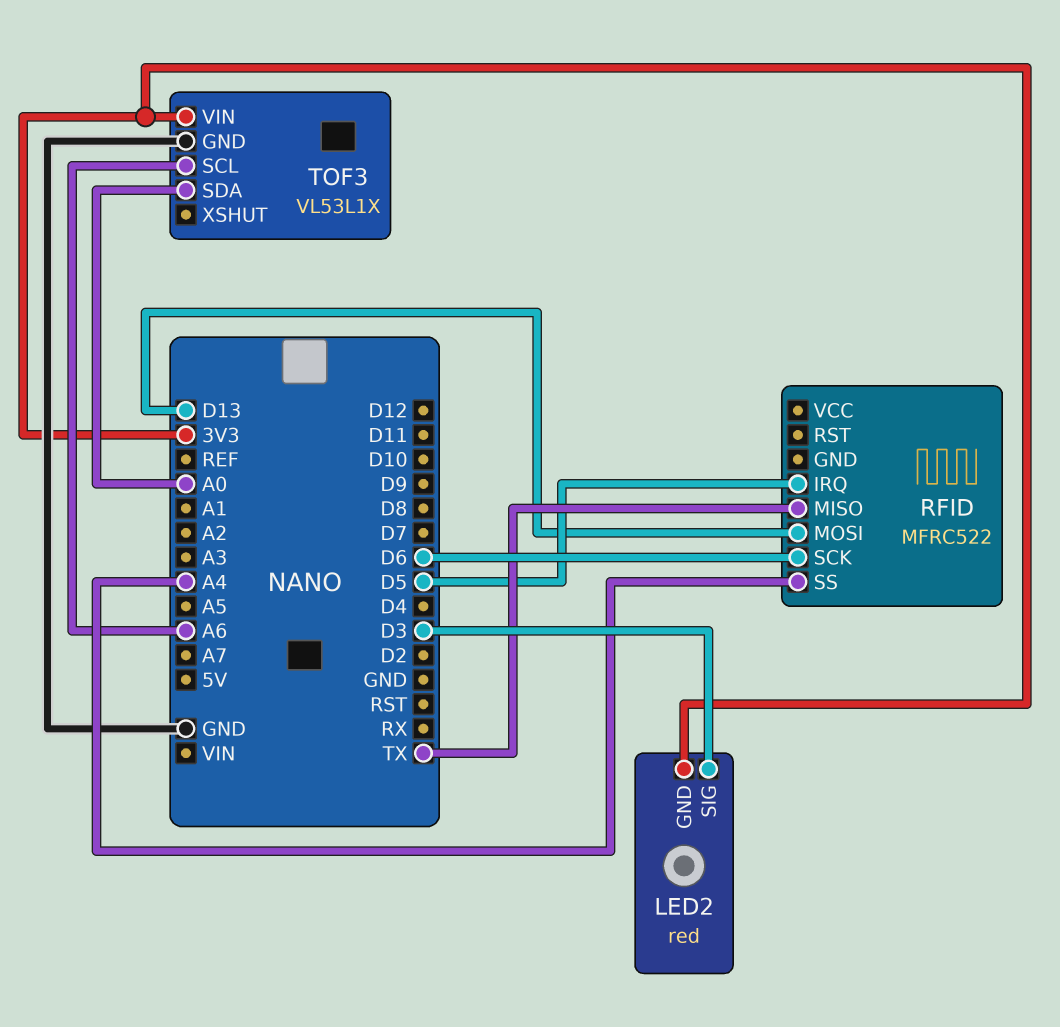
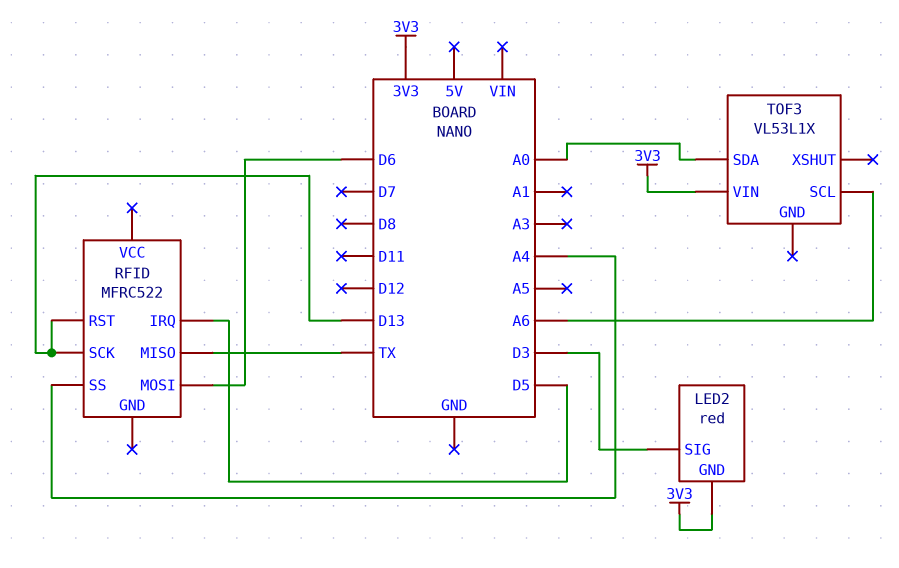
RFID pin MOSI: D13 -> D6
RFID pin RST: none -> D13
RFID pin SCK: D6 -> D13
TOF3 pin GND: GND -> none

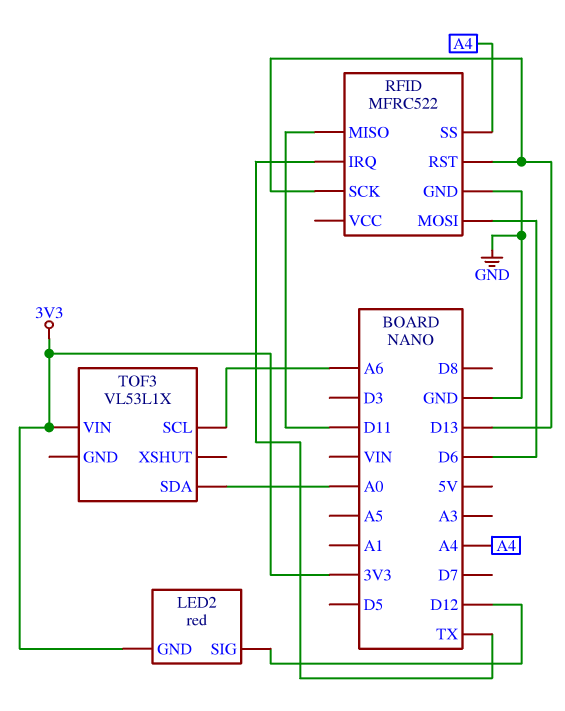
LED2 pin SIG: D3 -> D12
RFID pin GND: none -> GND
RFID pin IRQ: D5 -> TX
RFID pin MISO: TX -> D11

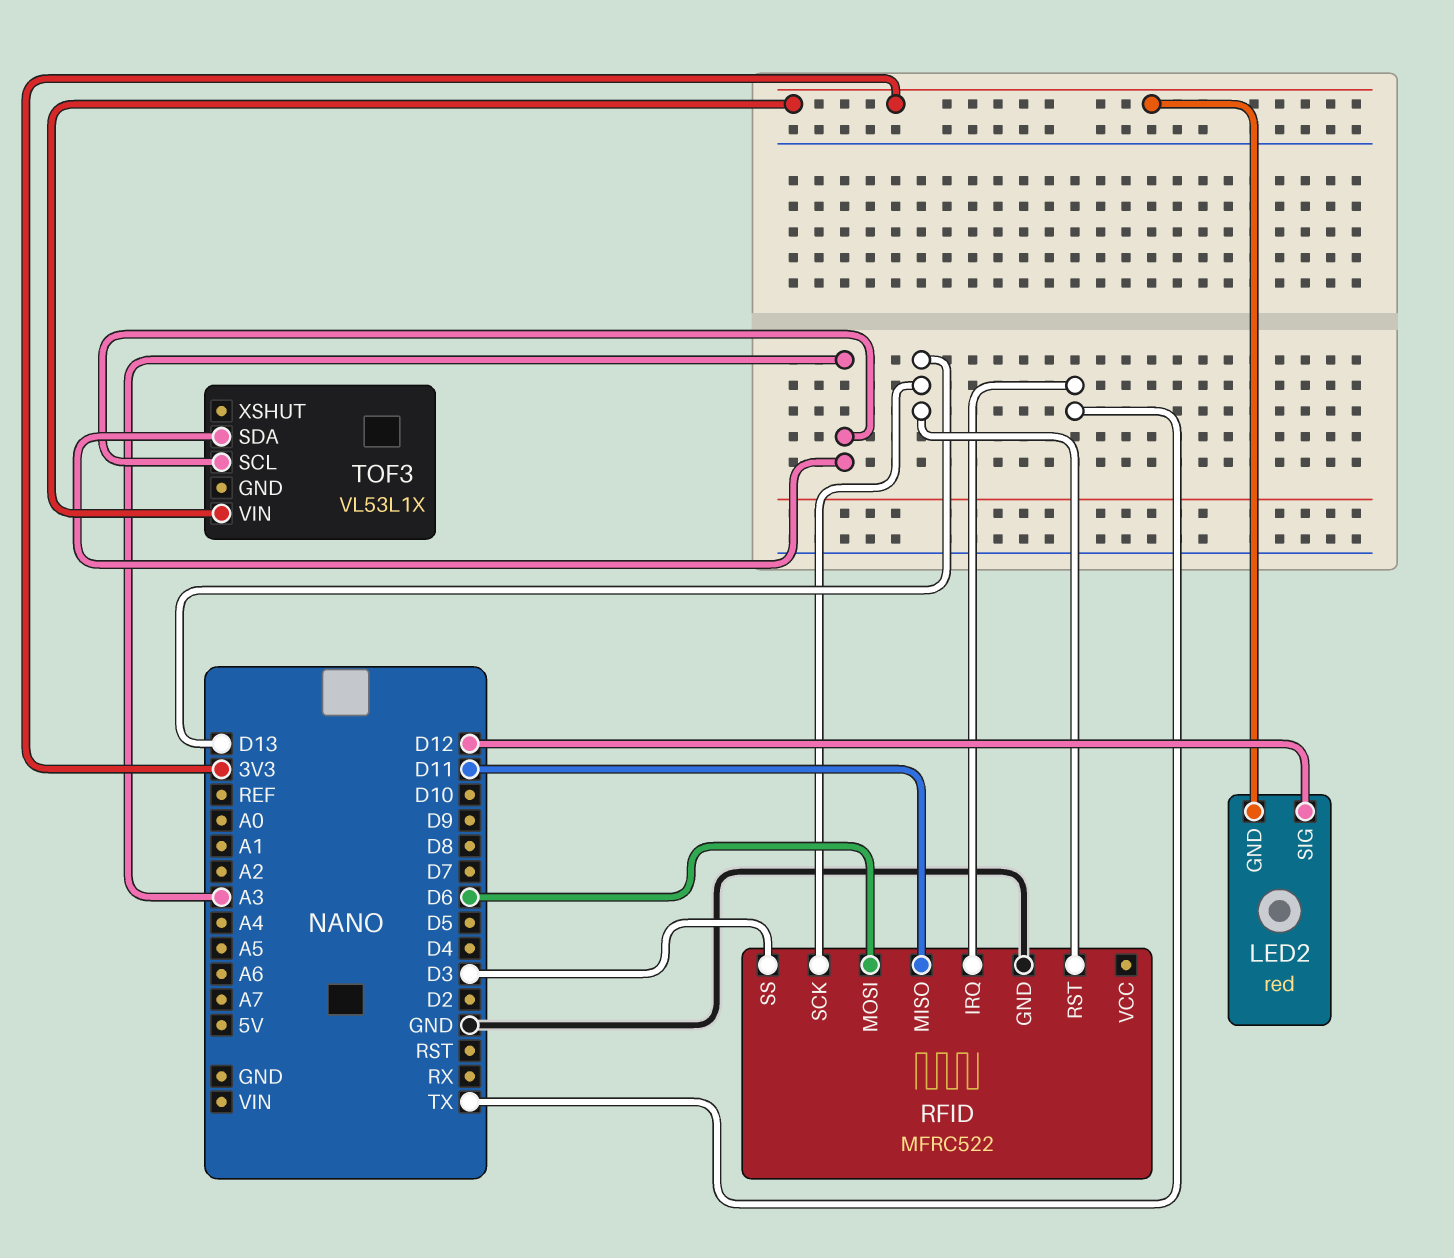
RFID pin SS: A4 -> D3
TOF3 pin SCL: A6 -> A3
TOF3 pin SDA: A0 -> A3

